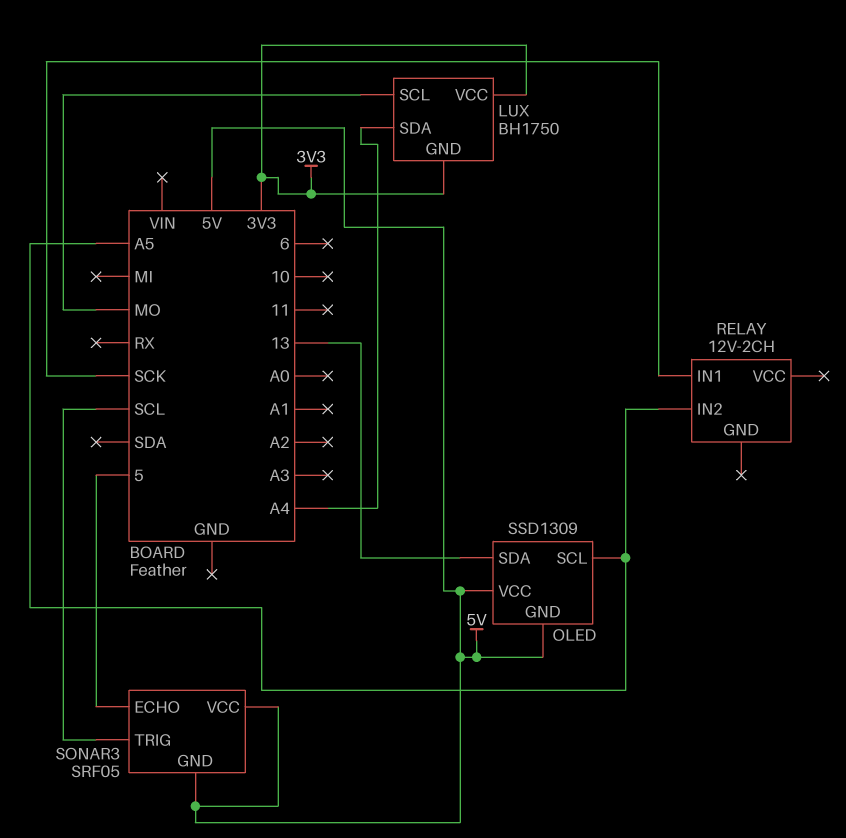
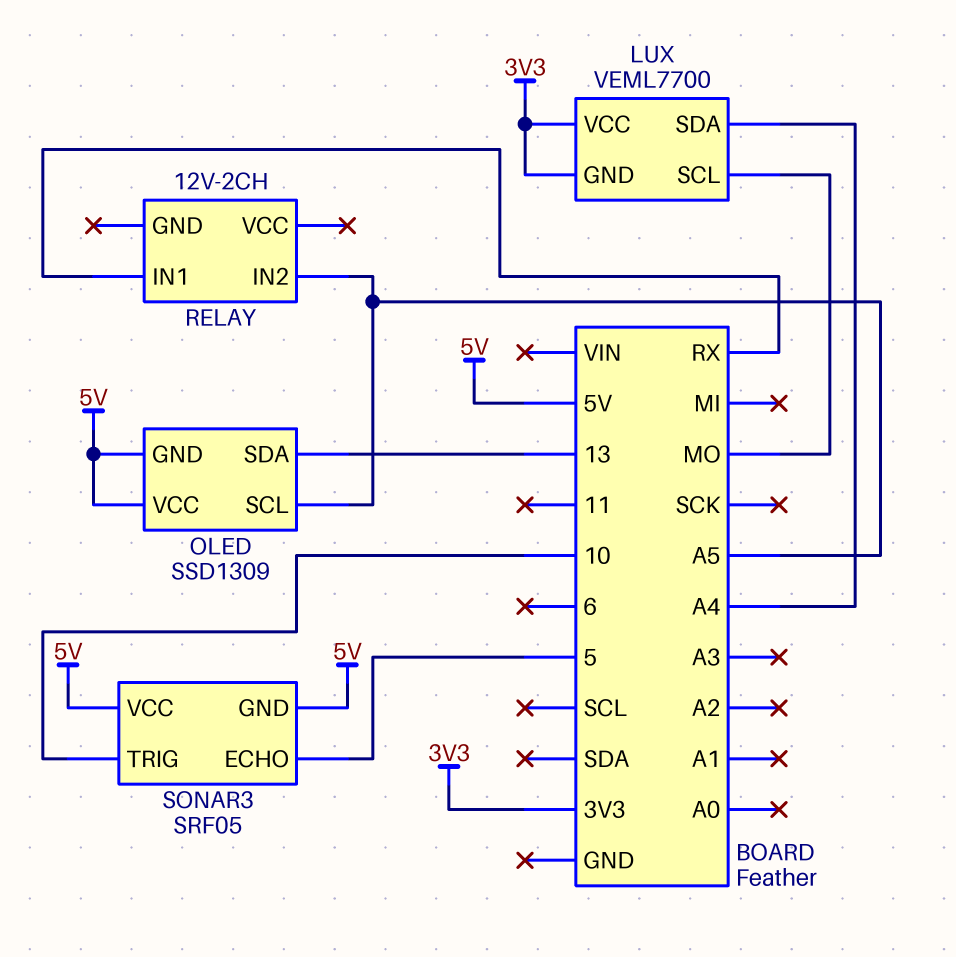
LUX: BH1750 -> VEML7700
RELAY pin IN1: SCK -> RX
SONAR3 pin TRIG: SCL -> 10

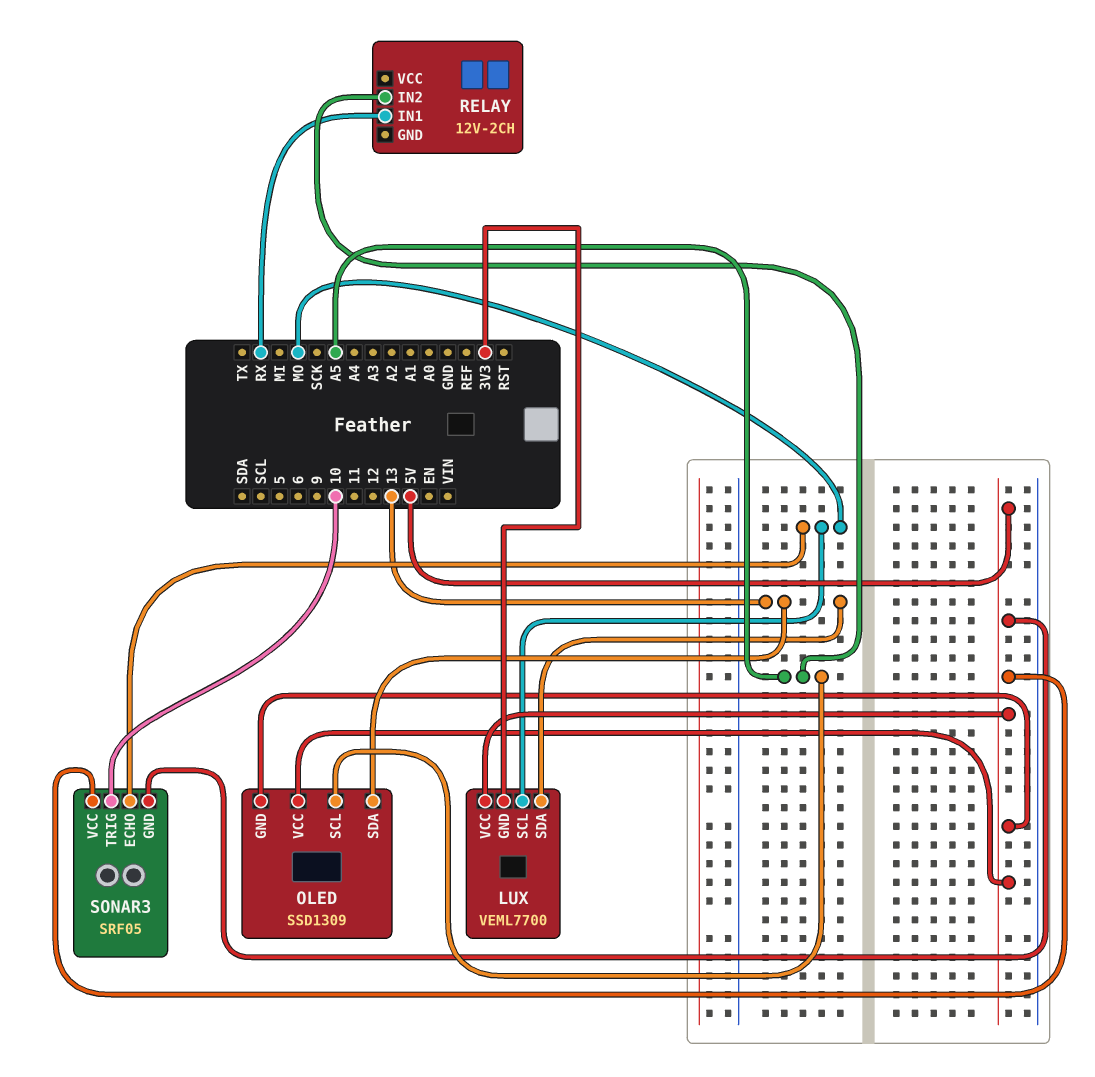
LUX pin SDA: A4 -> 13
LUX pin VCC: 3V3 -> 5V
SONAR3 pin ECHO: 5 -> MO

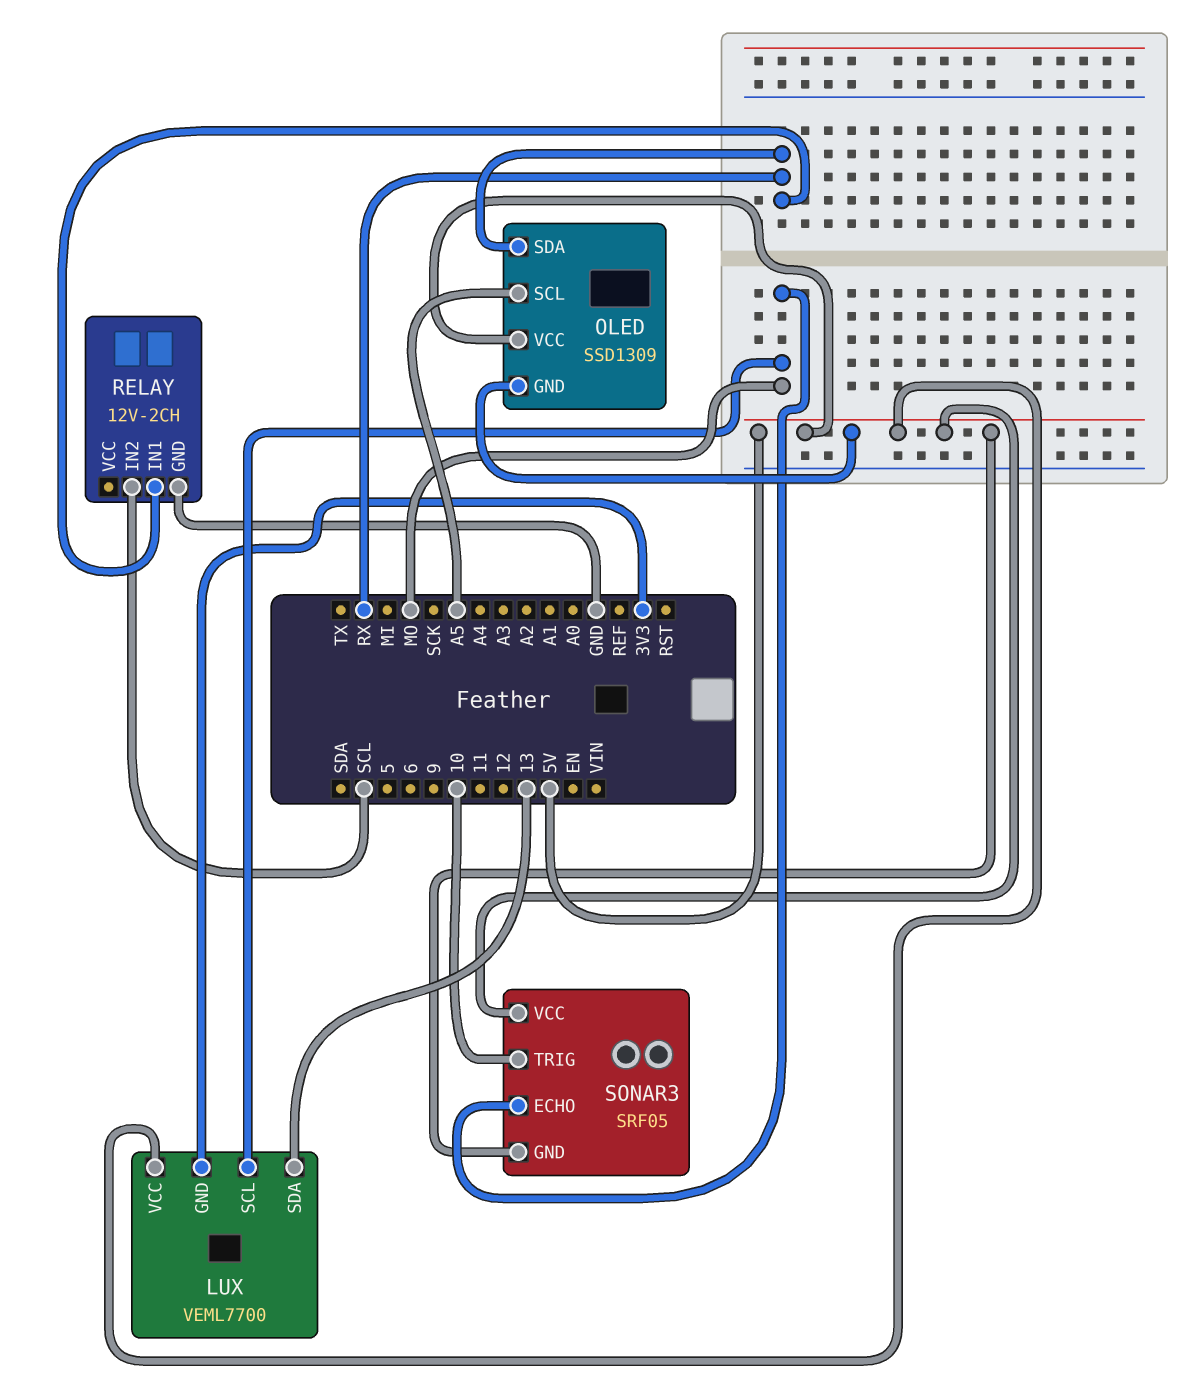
OLED pin SDA: 13 -> RX
RELAY pin GND: none -> GND
RELAY pin IN2: A5 -> SCL

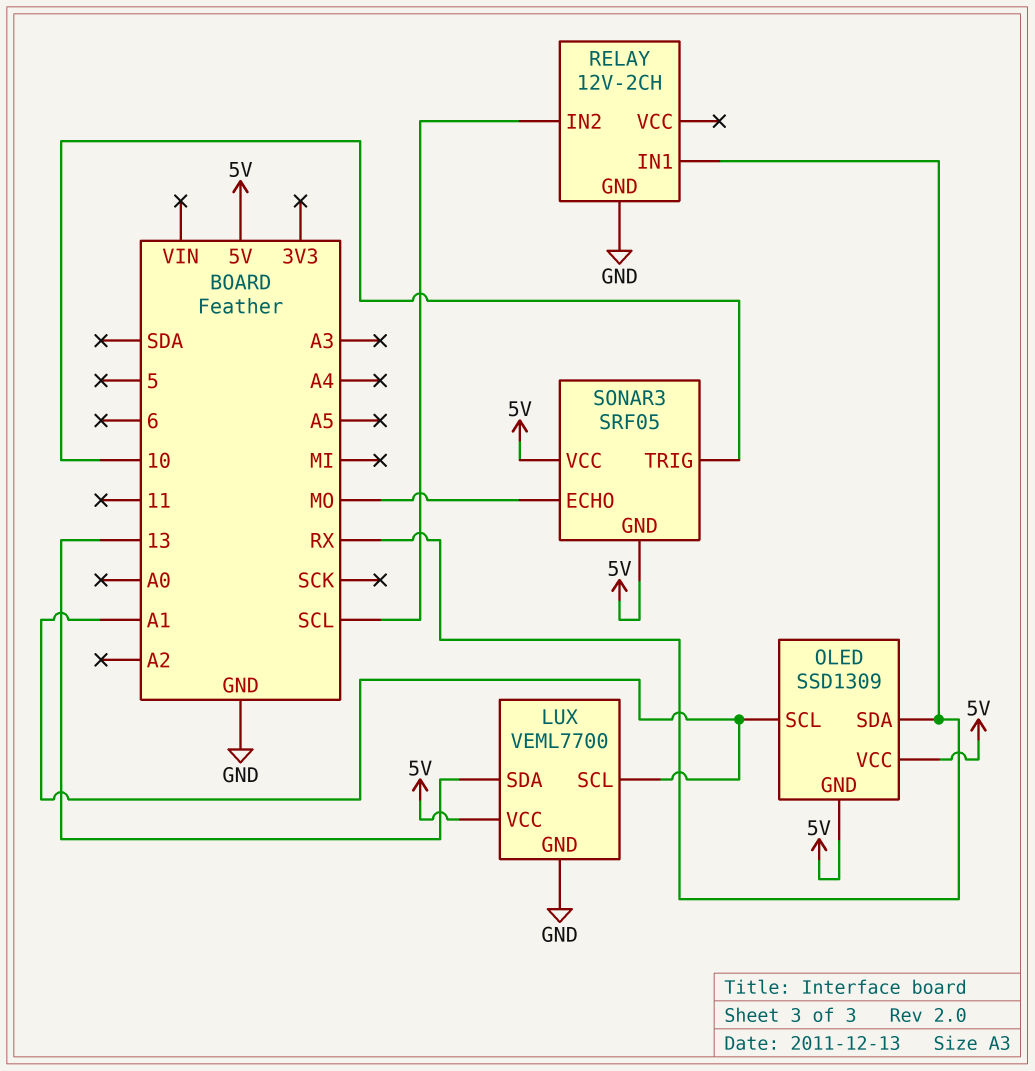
LUX pin GND: 3V3 -> GND
LUX pin SCL: MO -> A1
OLED pin SCL: A5 -> A1

